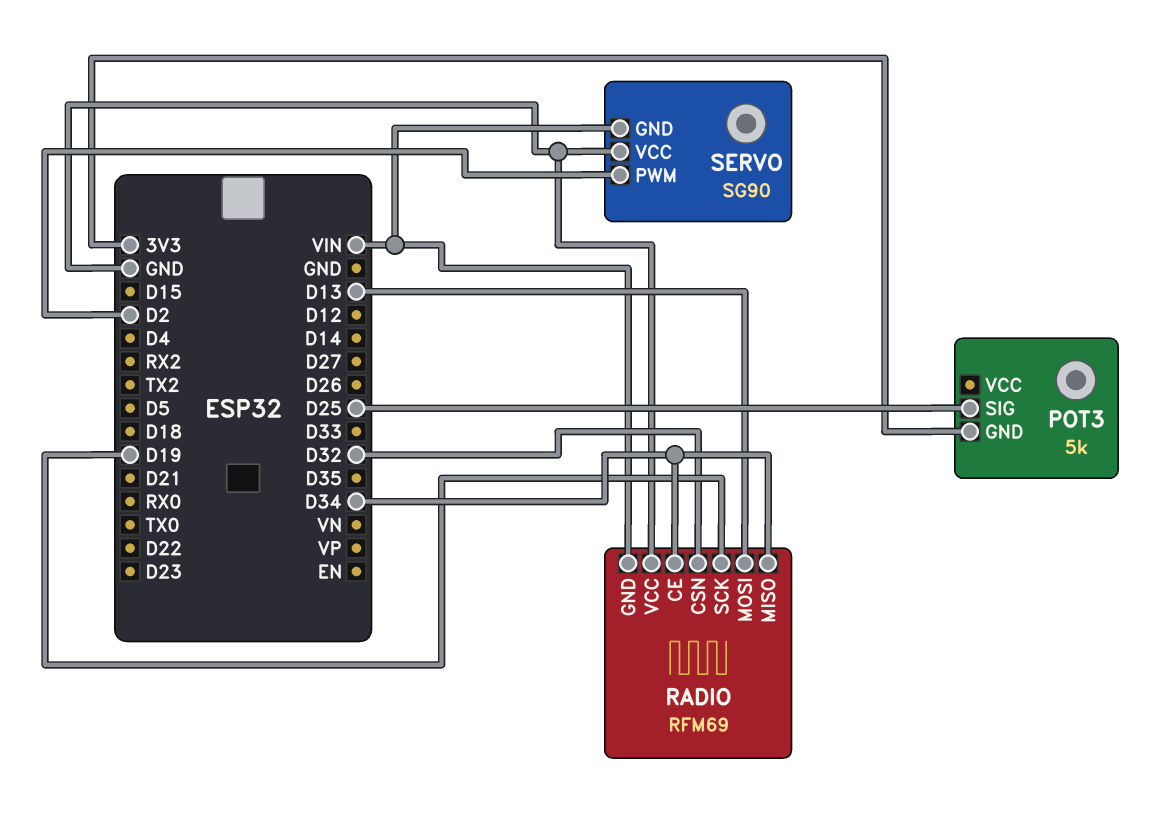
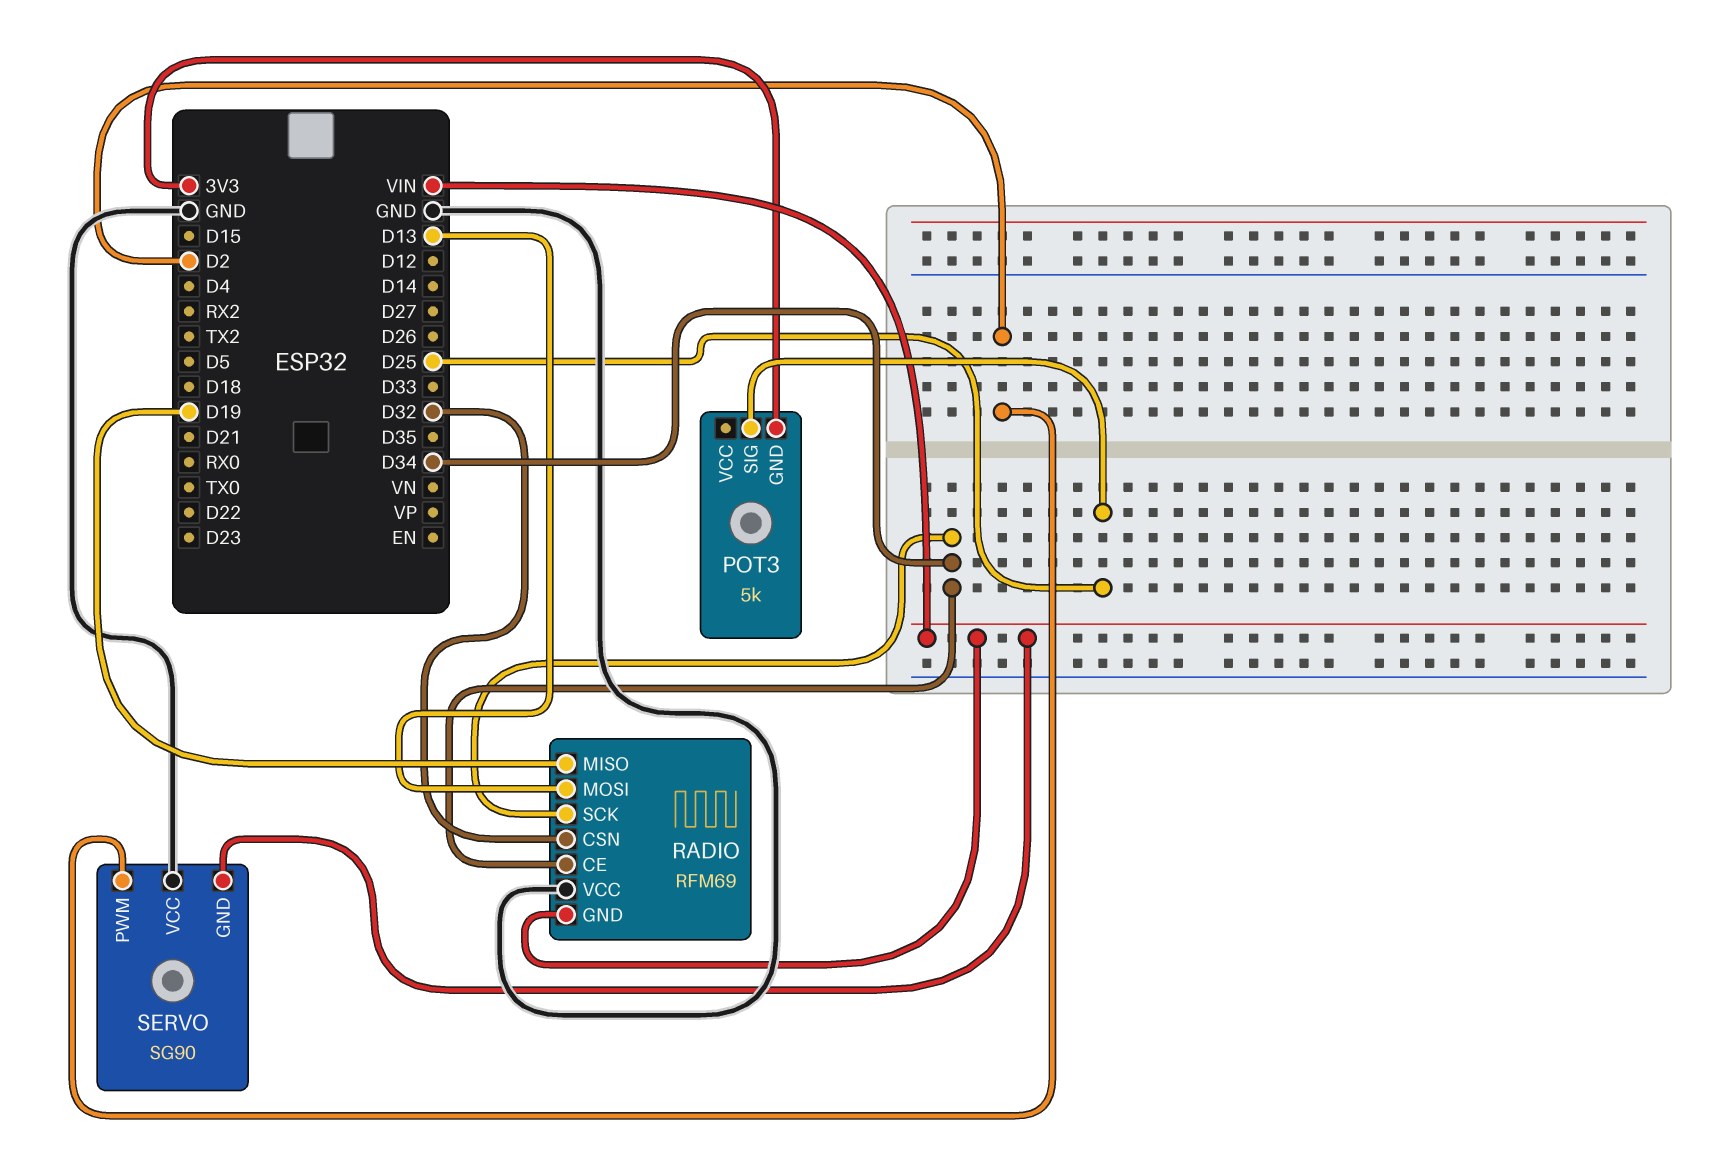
RADIO pin MISO: D34 -> D19
RADIO pin SCK: D19 -> D34

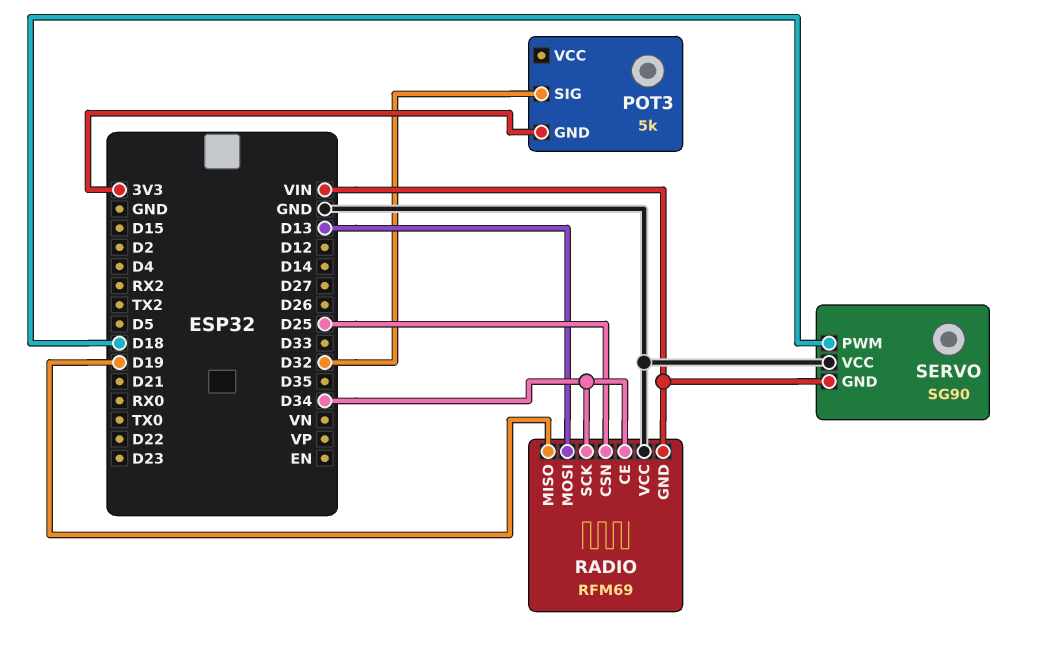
POT3 pin SIG: D25 -> D32
RADIO pin CSN: D32 -> D25
SERVO pin PWM: D2 -> D18

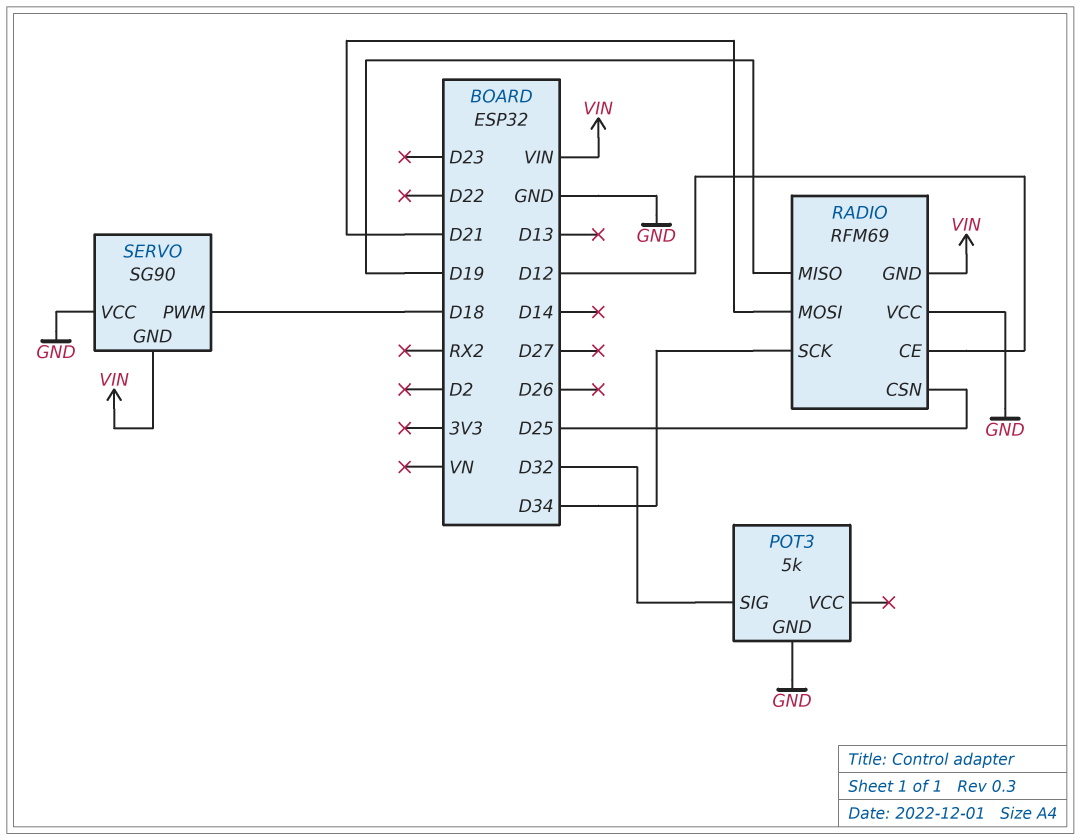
POT3 pin GND: 3V3 -> GND
RADIO pin CE: D34 -> D12
RADIO pin MOSI: D13 -> D21

